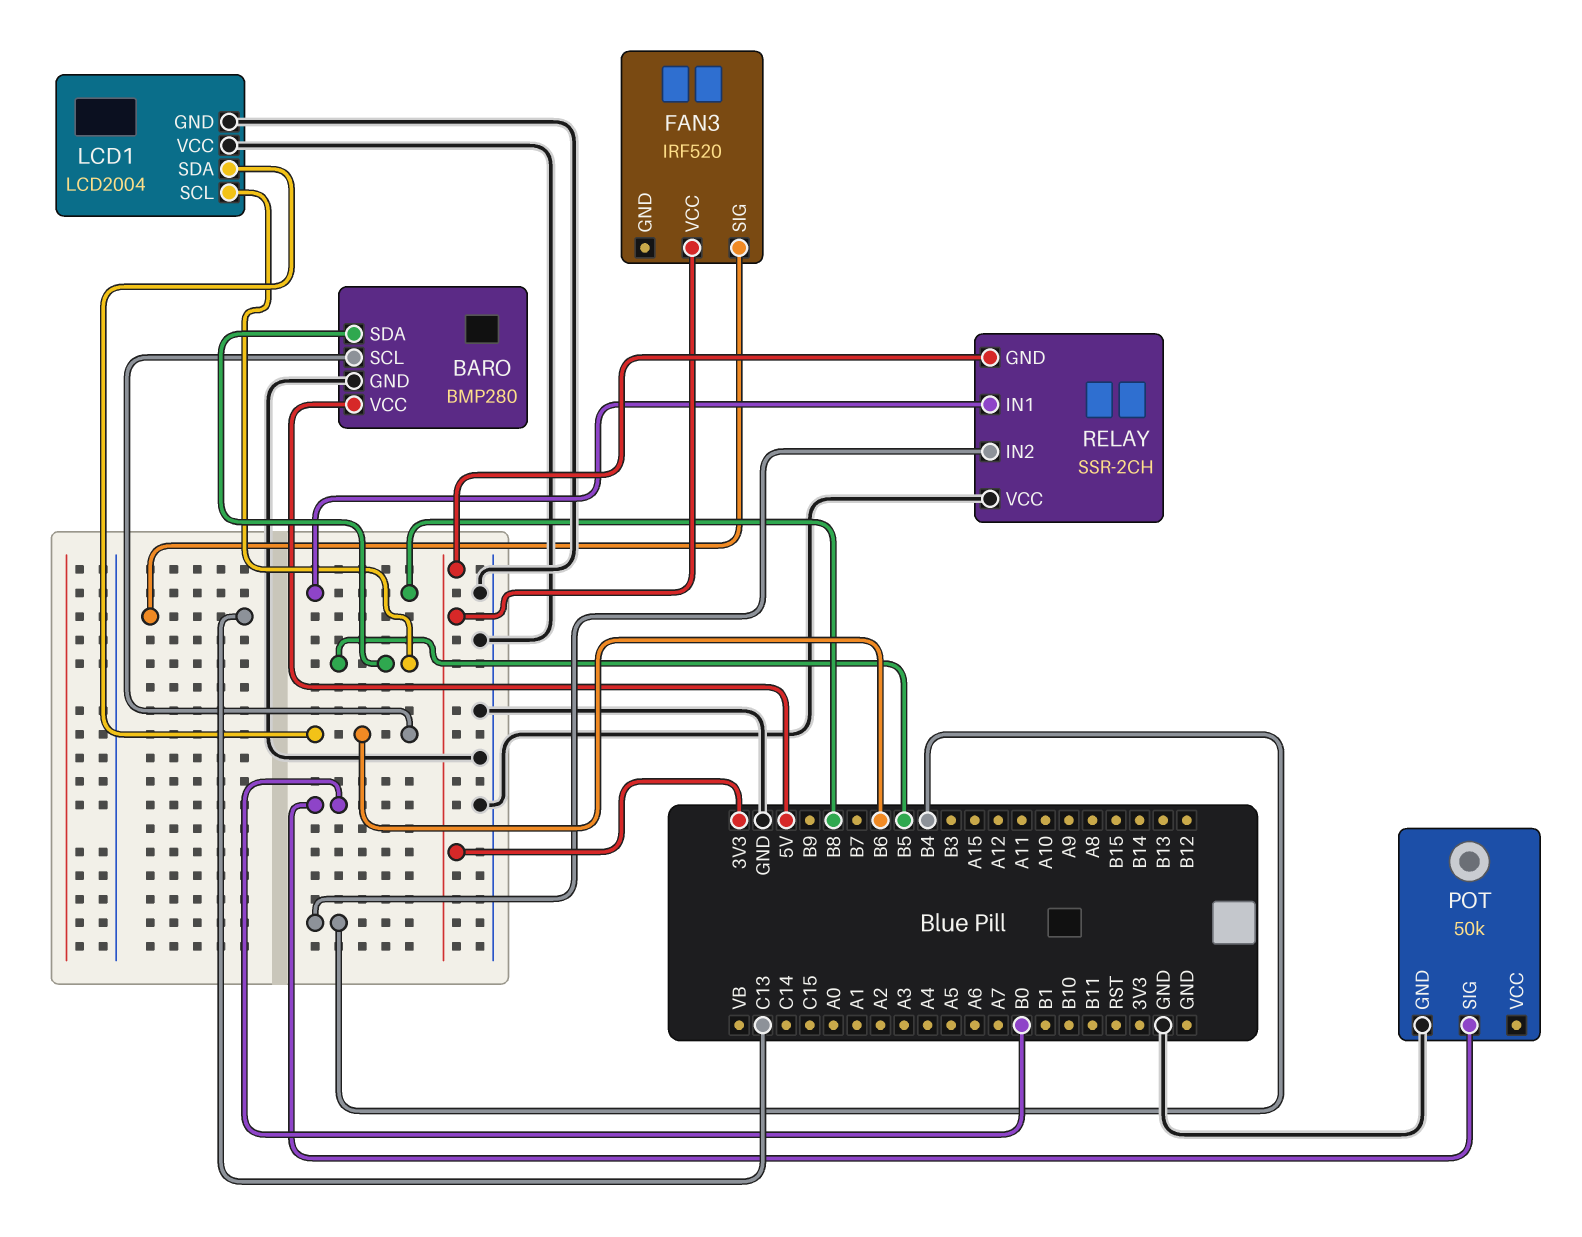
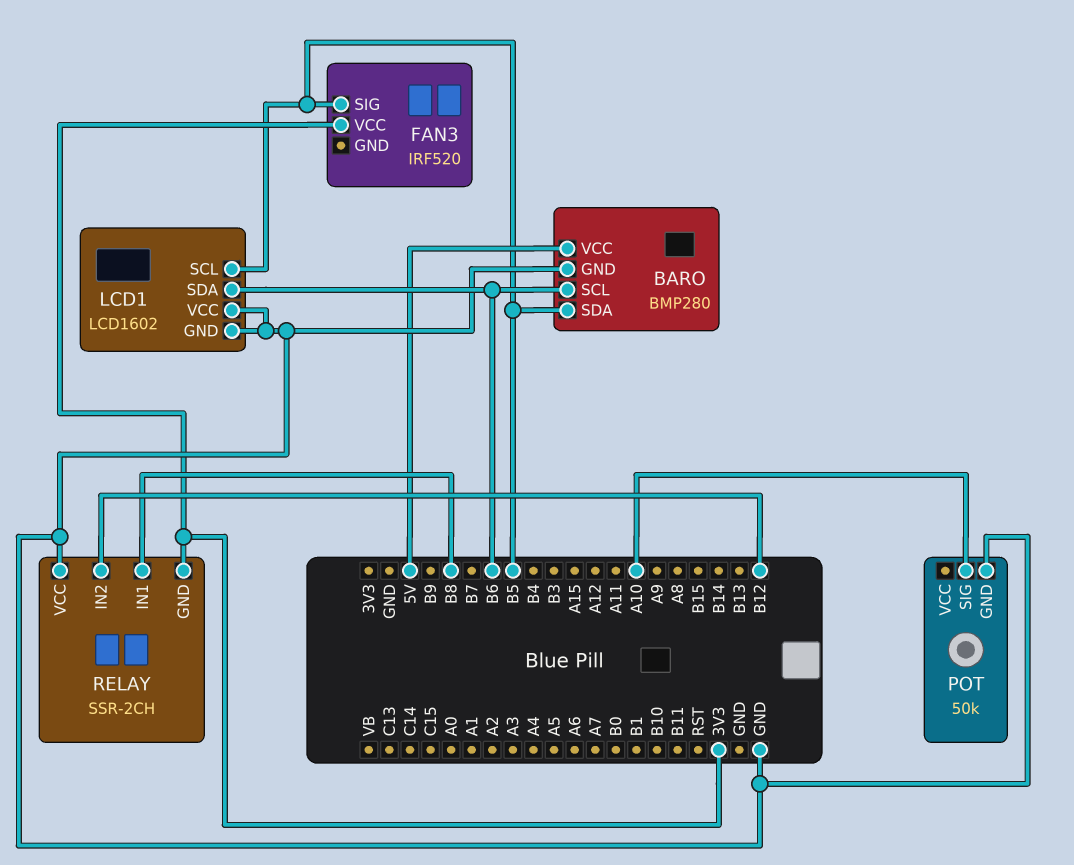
FAN3 pin SIG: C13 -> B5
LCD1: LCD2004 -> LCD1602
POT pin SIG: B0 -> A10
RELAY pin IN2: B4 -> B12

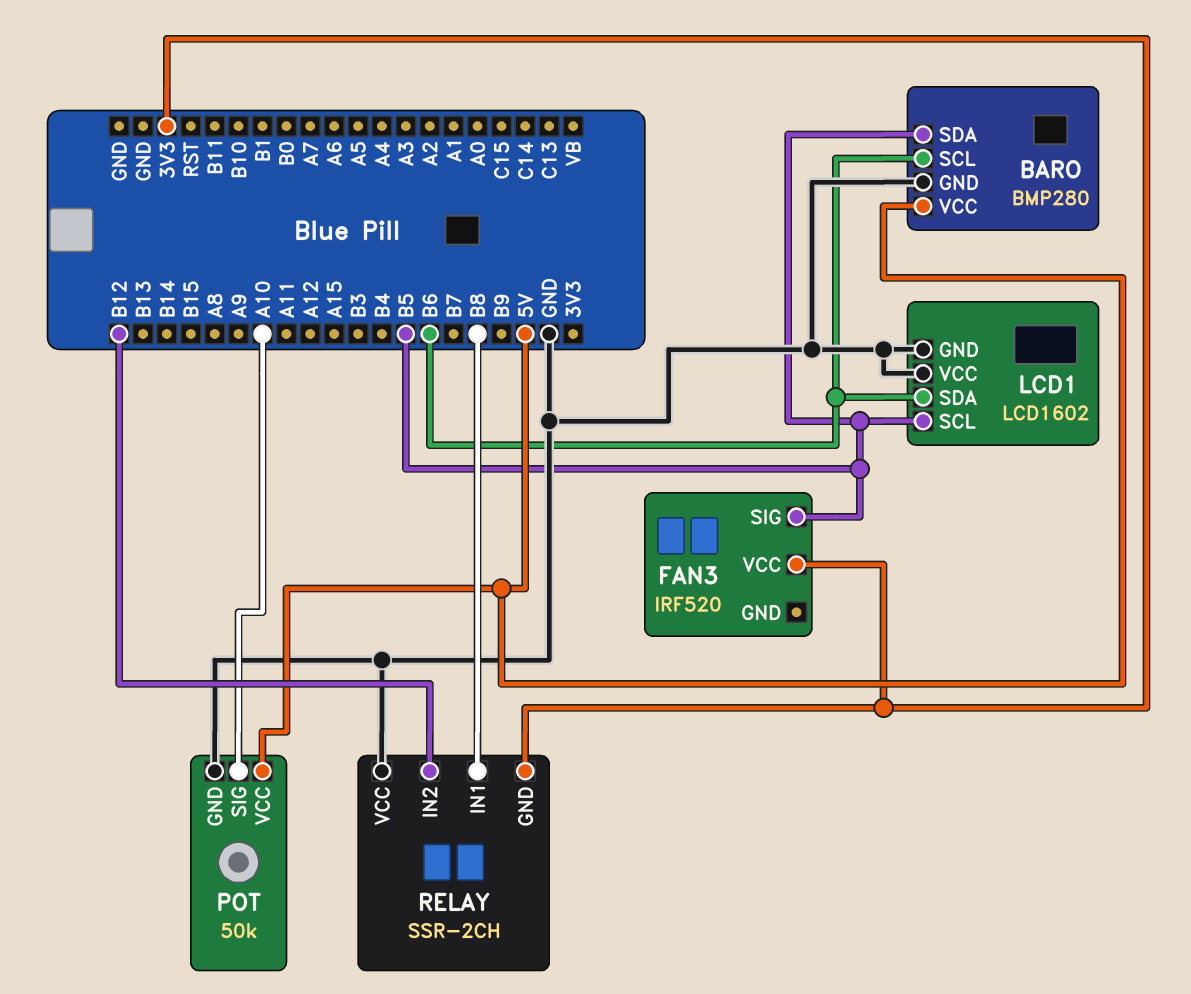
POT pin VCC: none -> 5V

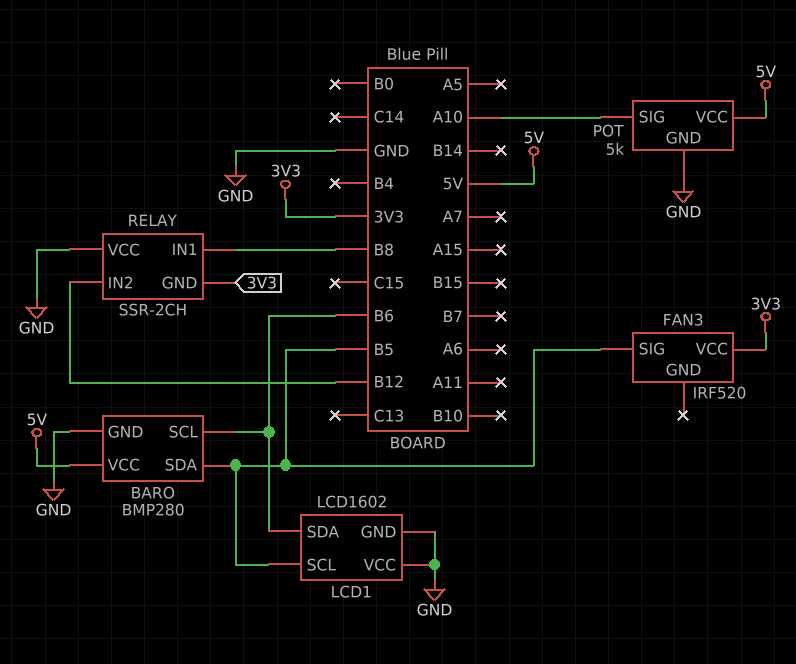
POT: 50k -> 5k

